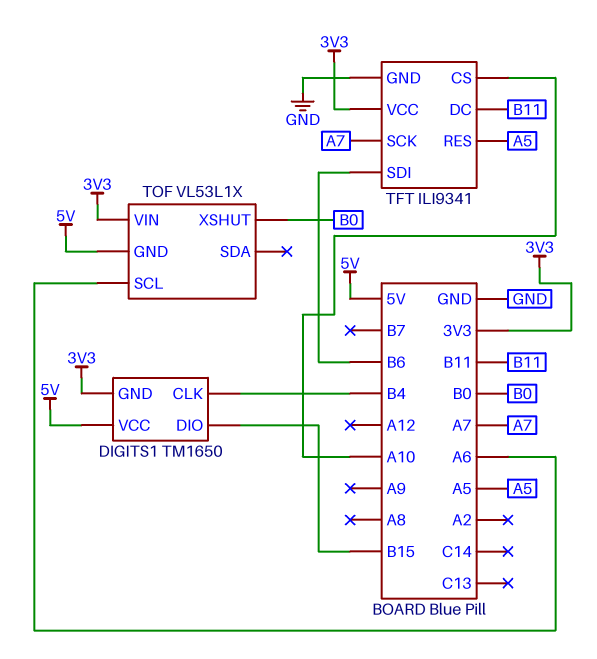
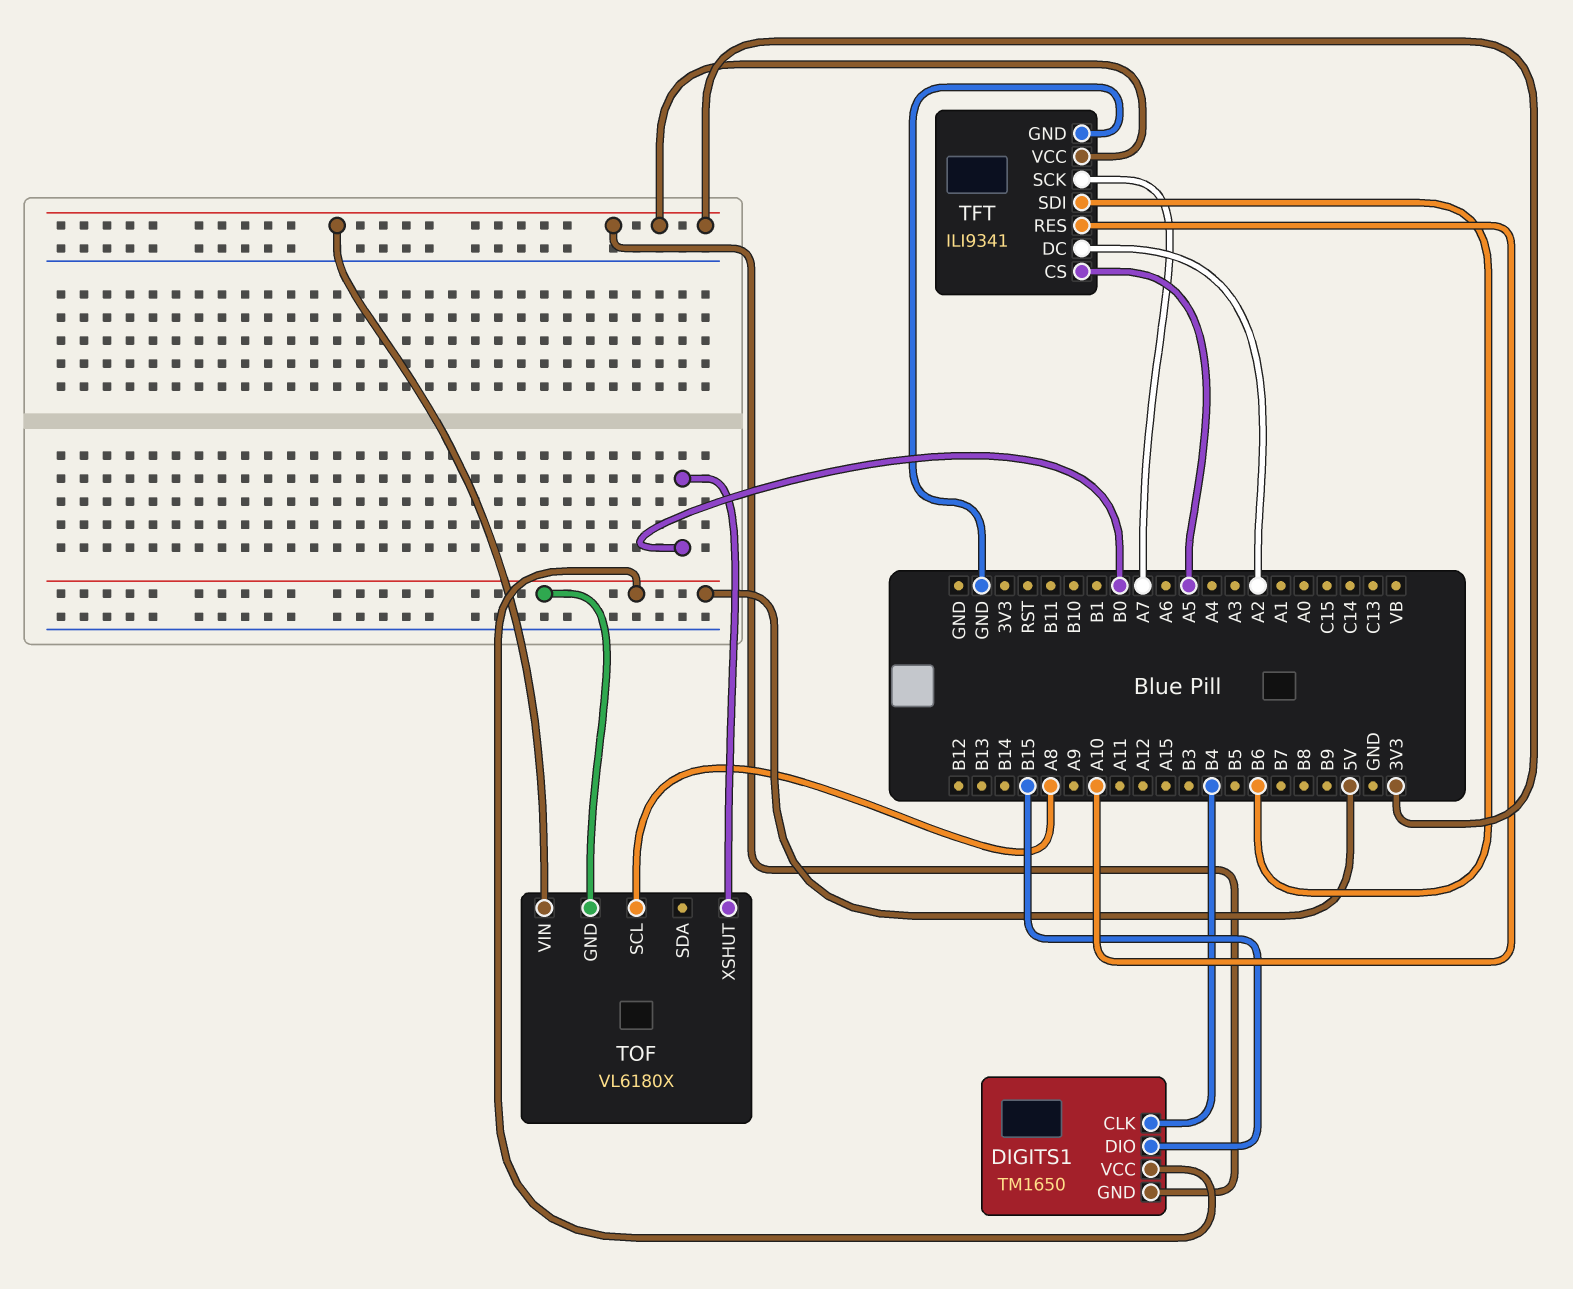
TFT pin CS: A10 -> A5
TFT pin DC: B11 -> A2
TFT pin RES: A5 -> A10
TOF: VL53L1X -> VL6180X
TOF pin SCL: A6 -> A8

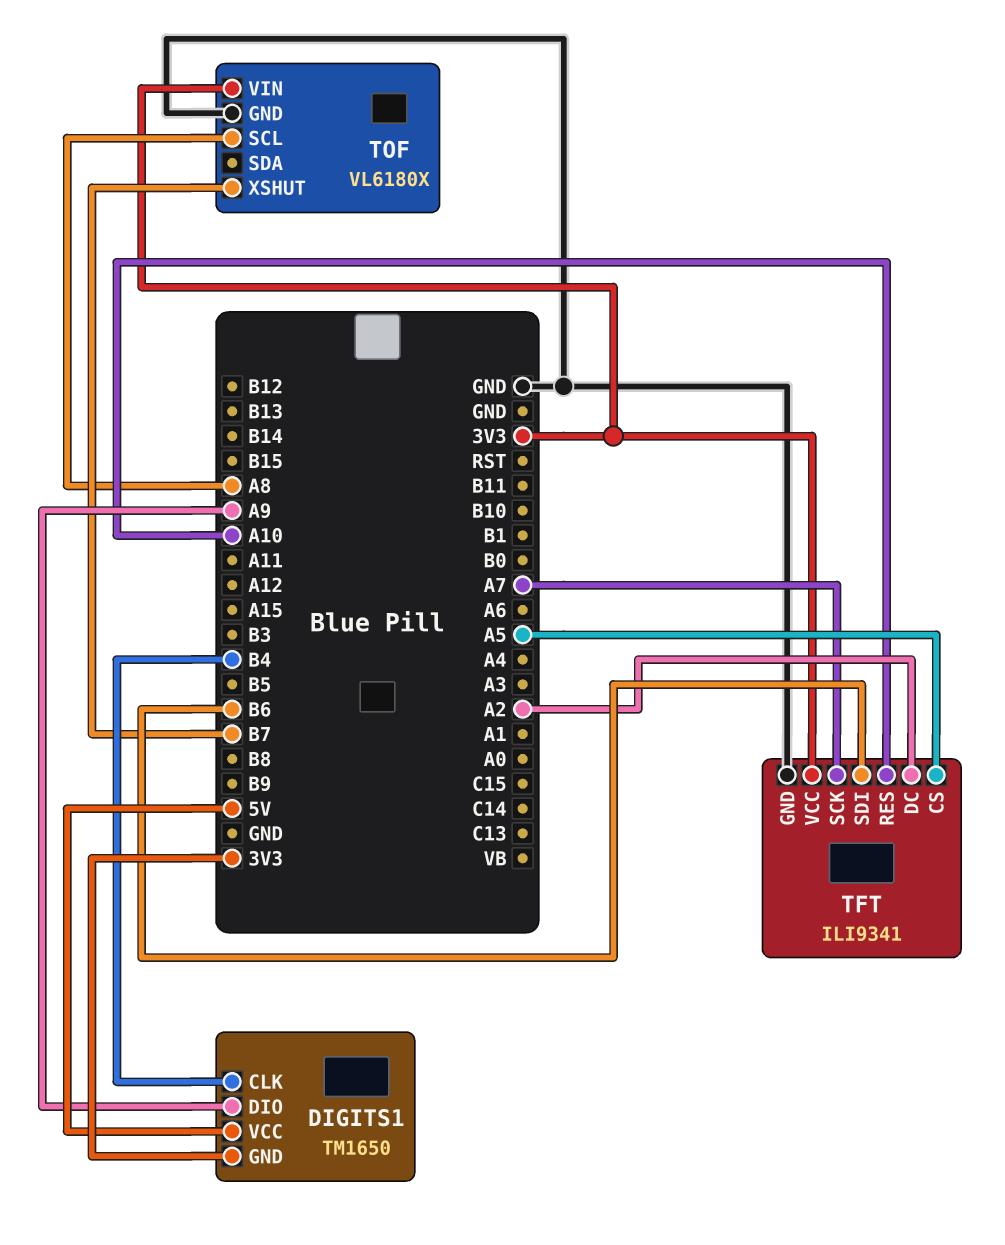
DIGITS1 pin DIO: B15 -> A9
TOF pin GND: 5V -> GND
TOF pin XSHUT: B0 -> B7

